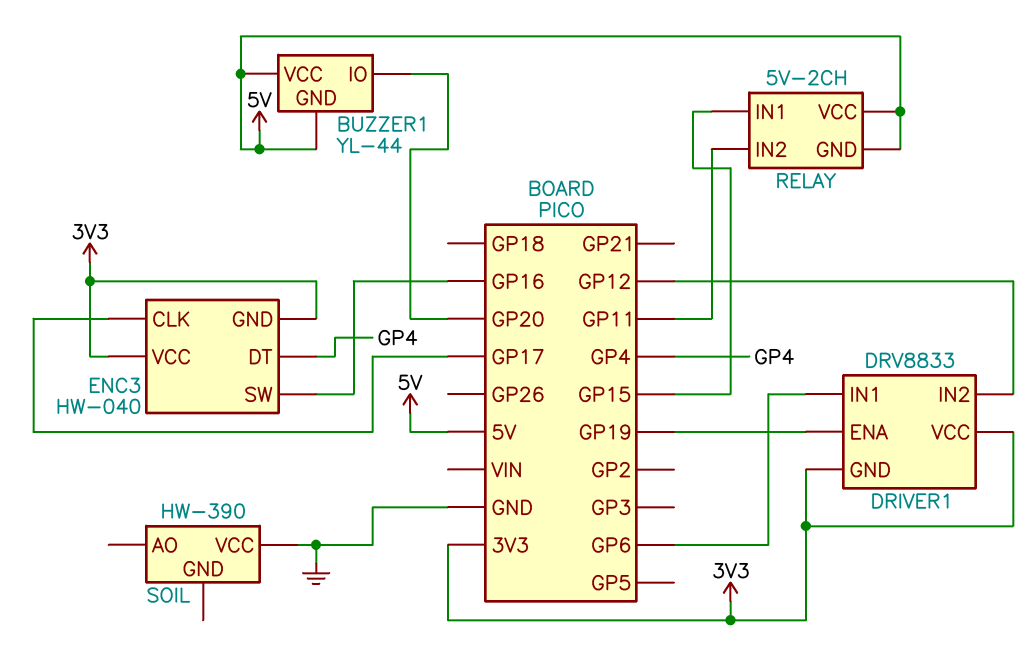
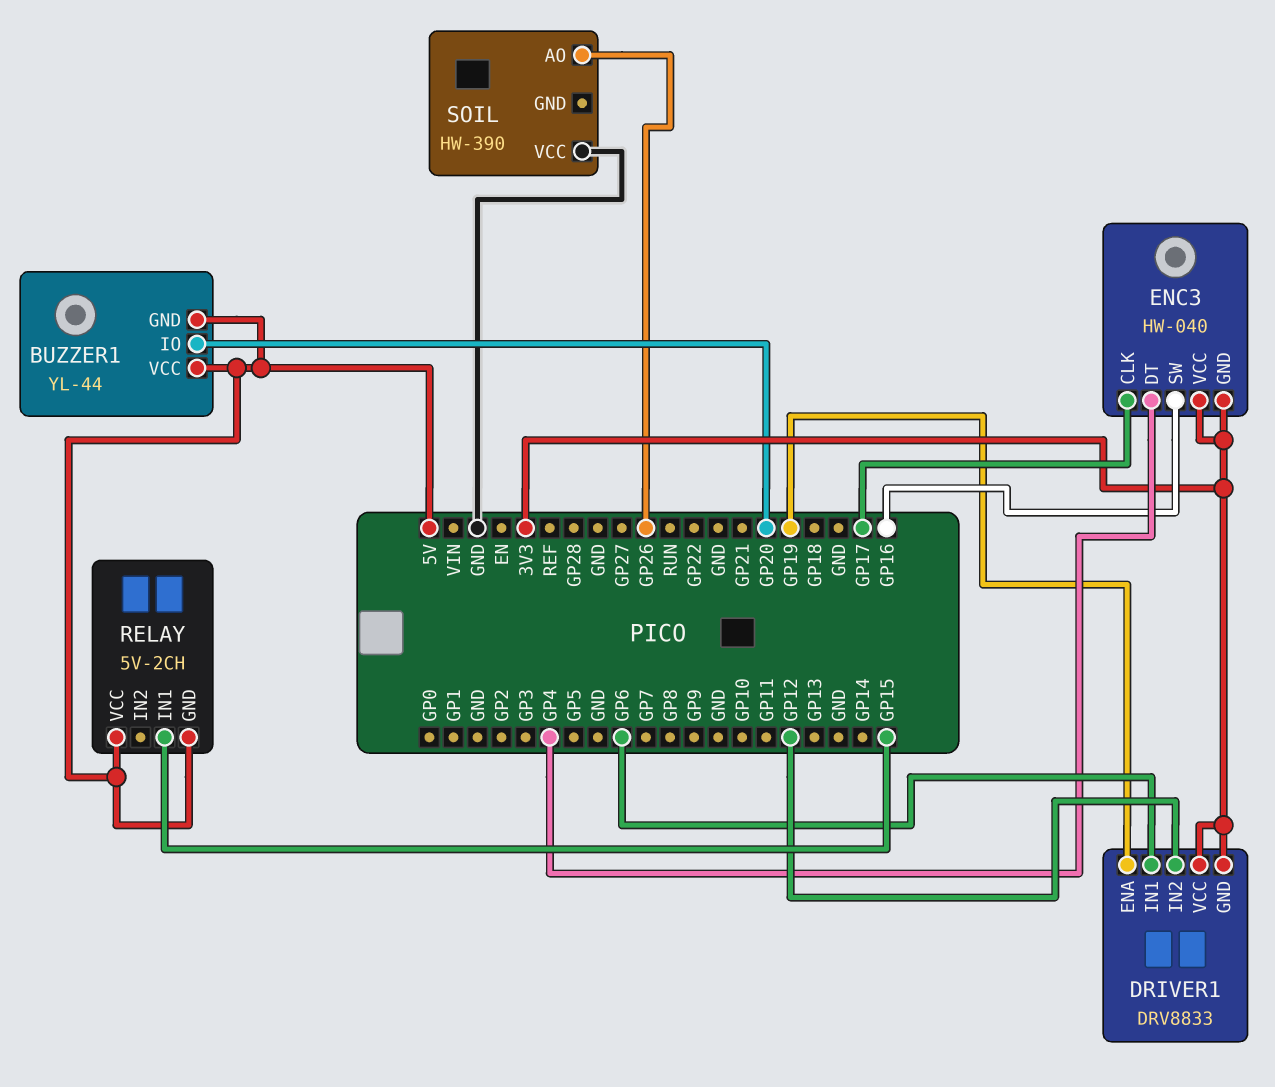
RELAY pin IN2: GP11 -> none
SOIL pin AO: none -> GP26

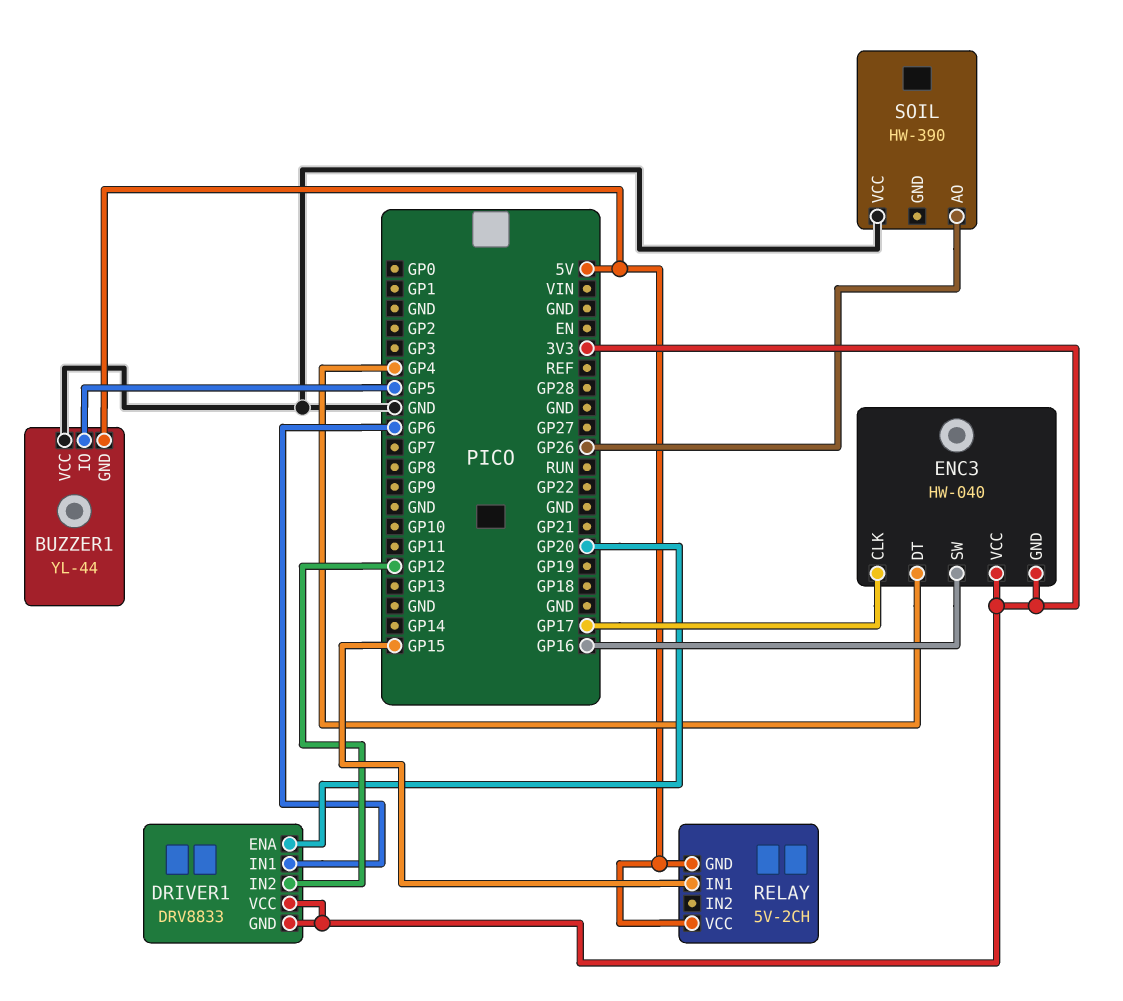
BUZZER1 pin IO: GP20 -> GP5
BUZZER1 pin VCC: 5V -> GND
DRIVER1 pin ENA: GP19 -> GP20

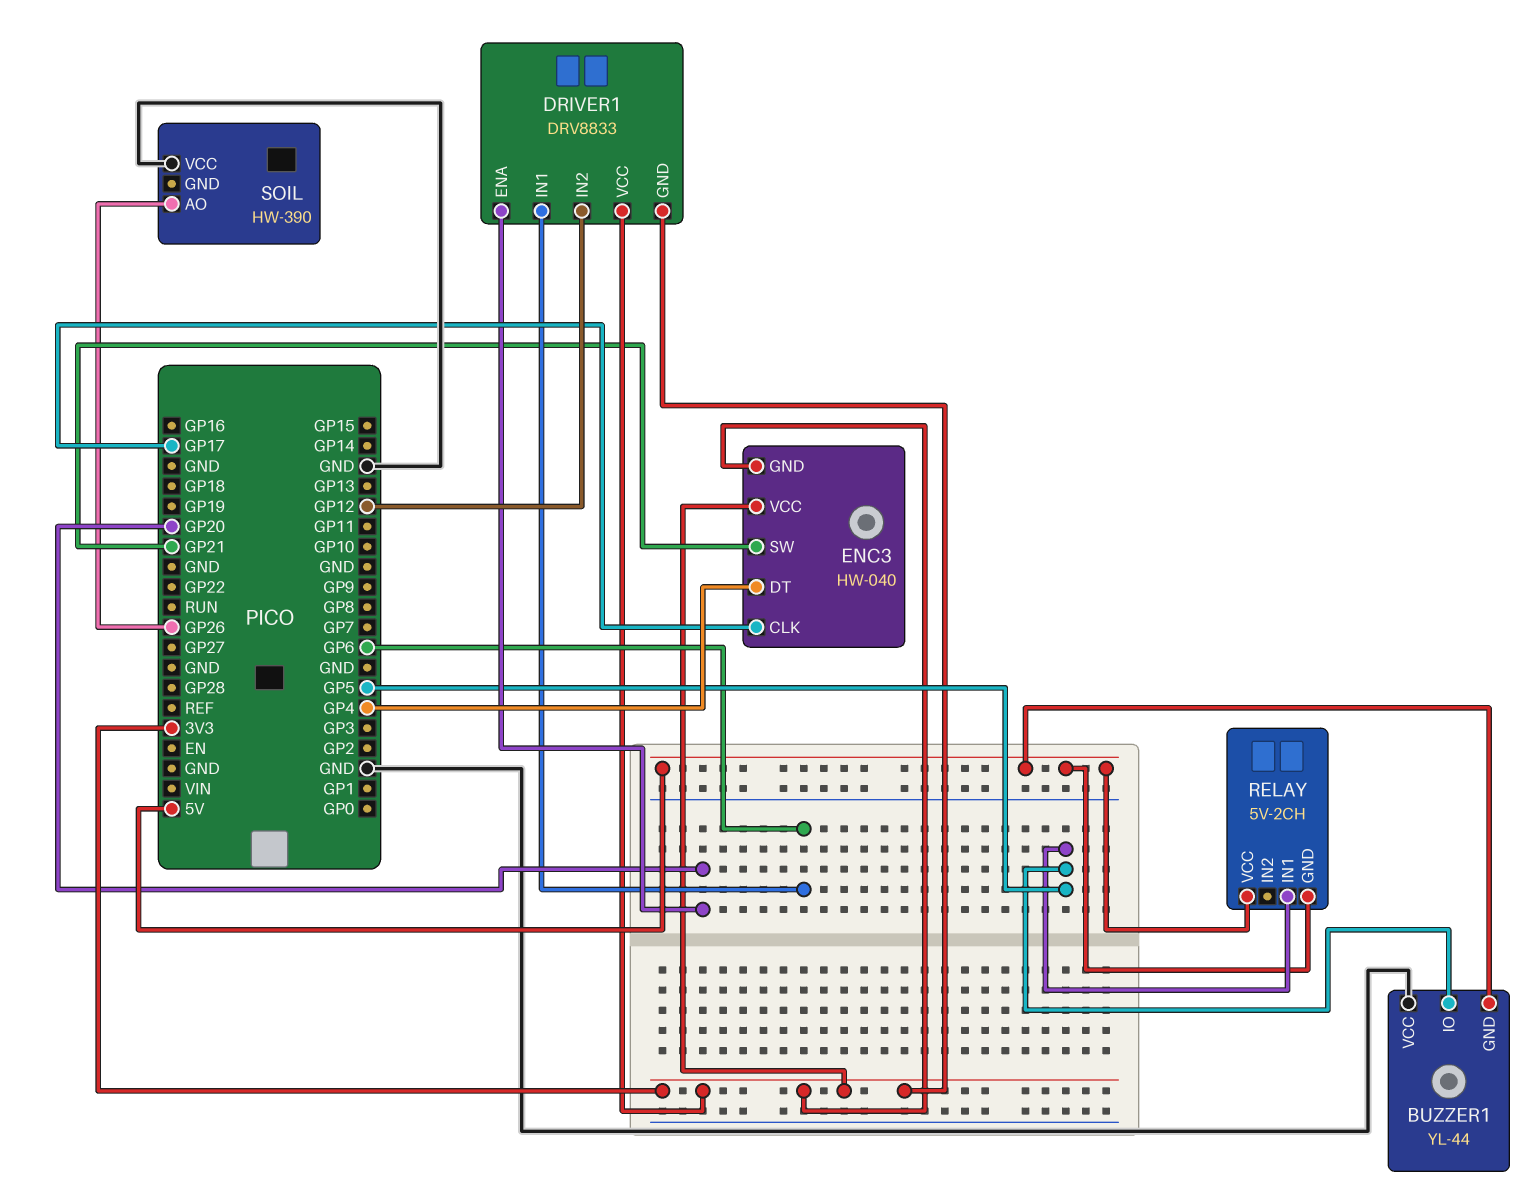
ENC3 pin SW: GP16 -> GP21
RELAY pin IN1: GP15 -> GP5

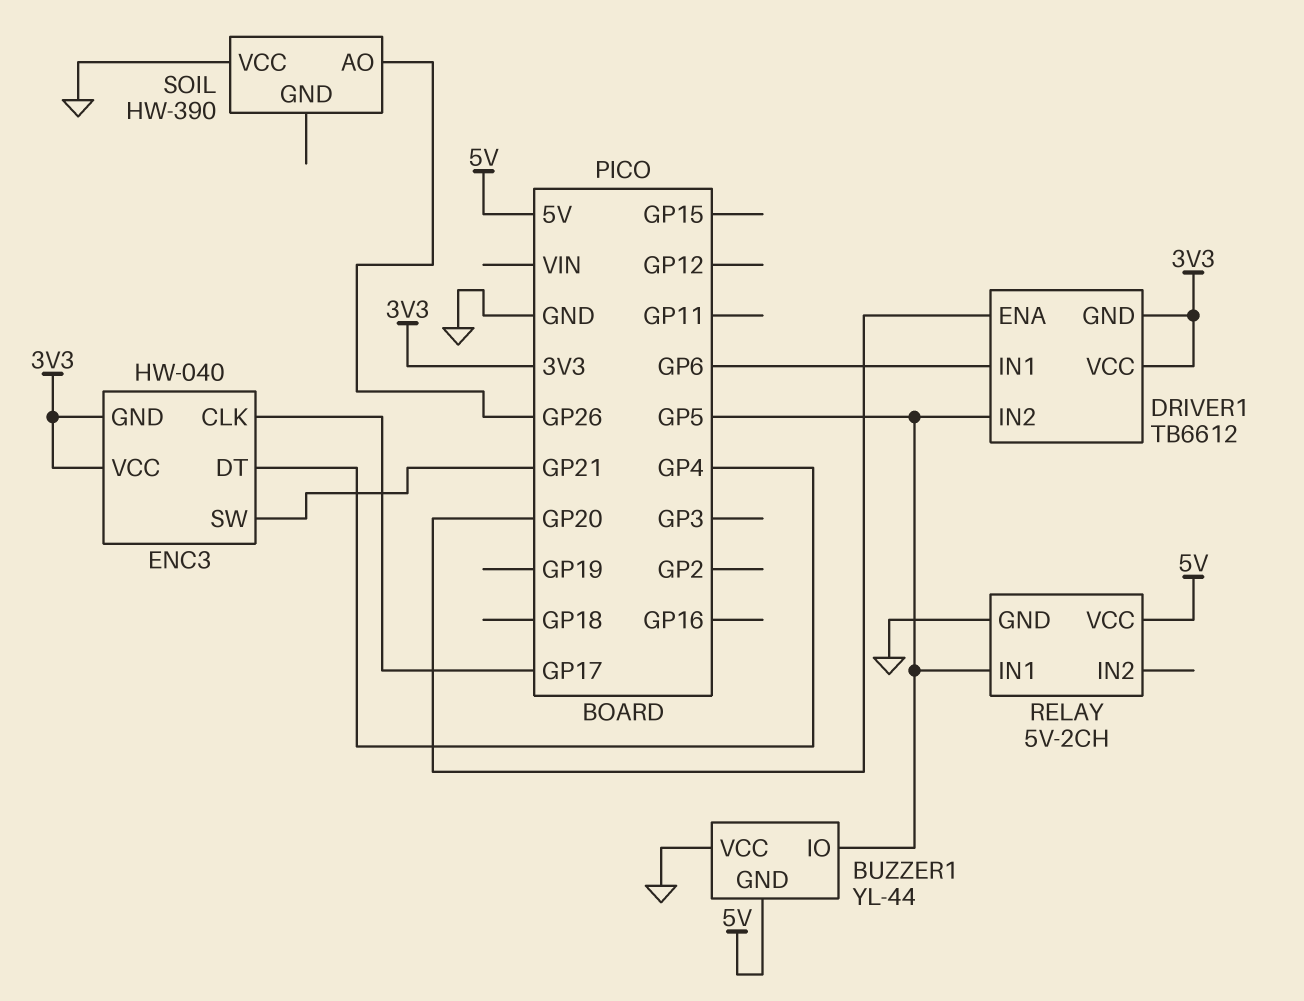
DRIVER1: DRV8833 -> TB6612
DRIVER1 pin IN2: GP12 -> GP5
RELAY pin GND: 5V -> GND

